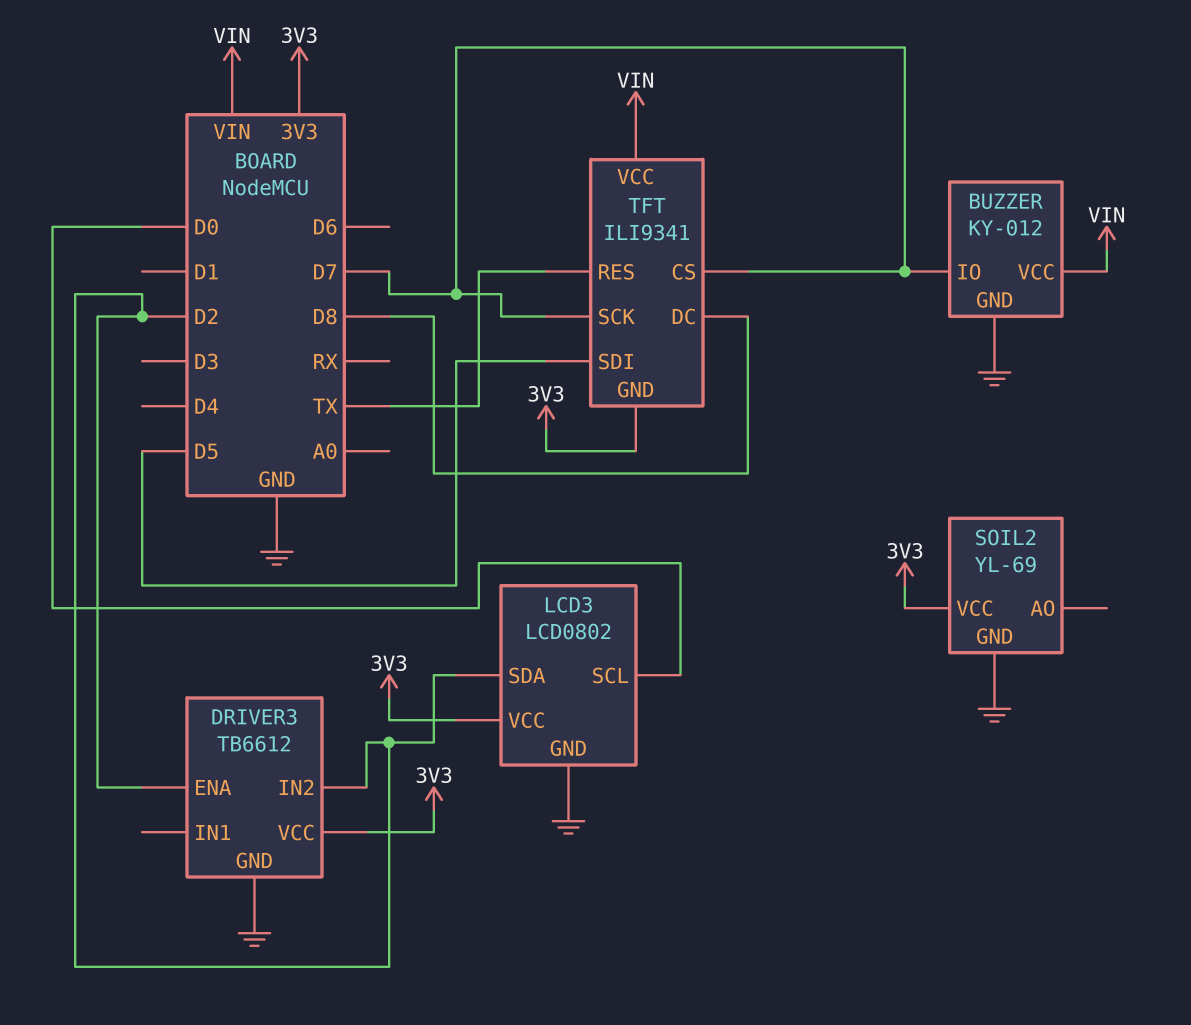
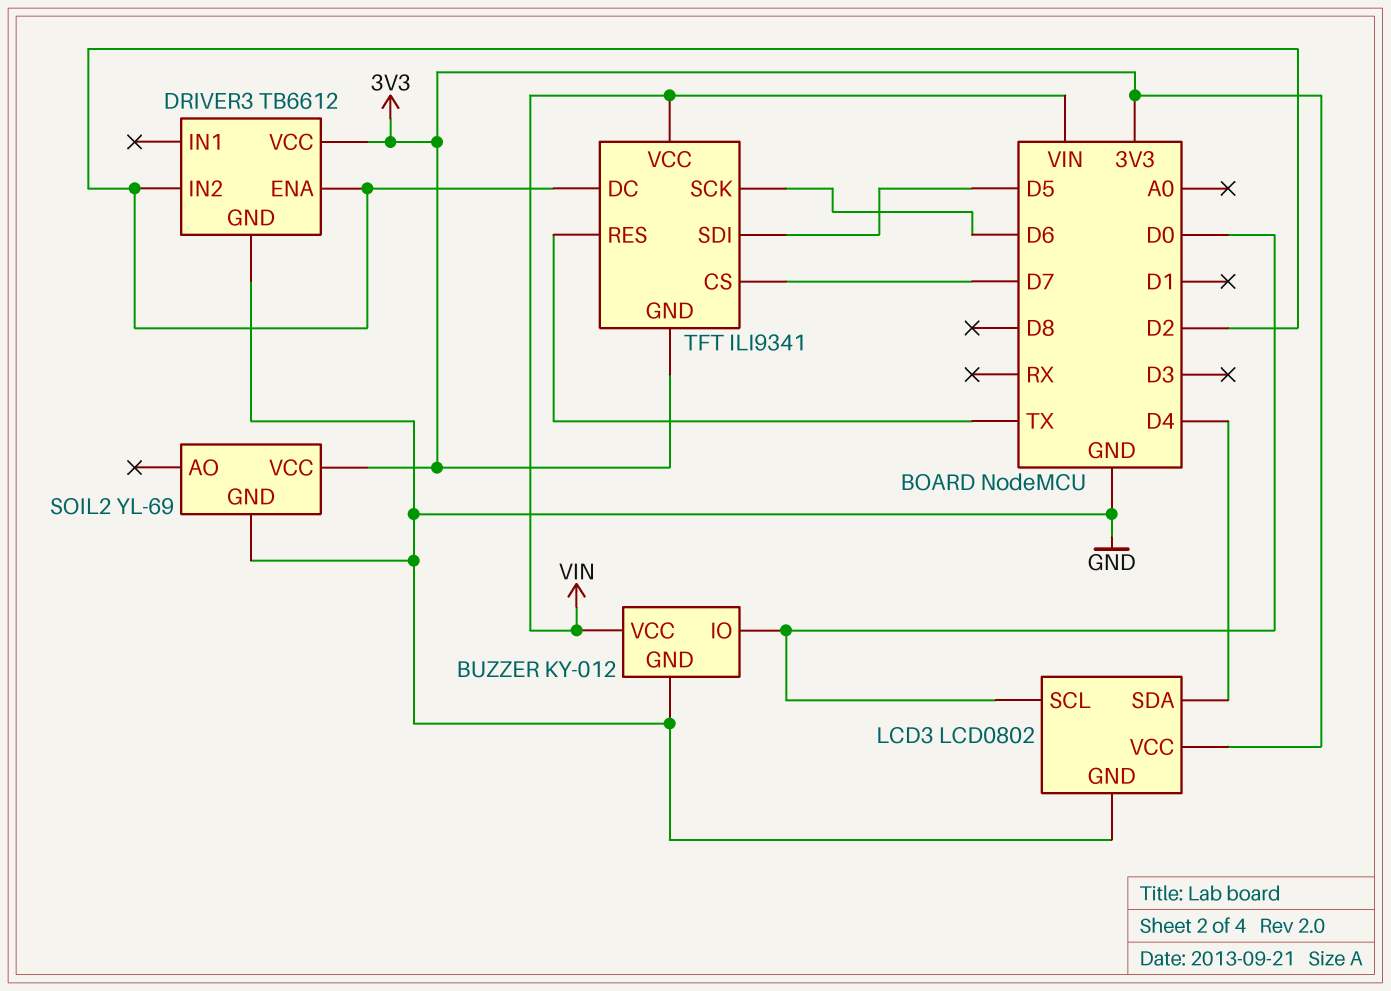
BUZZER pin IO: D7 -> D0
LCD3 pin SDA: D2 -> D4
TFT pin DC: D8 -> D2
TFT pin SCK: D7 -> D6

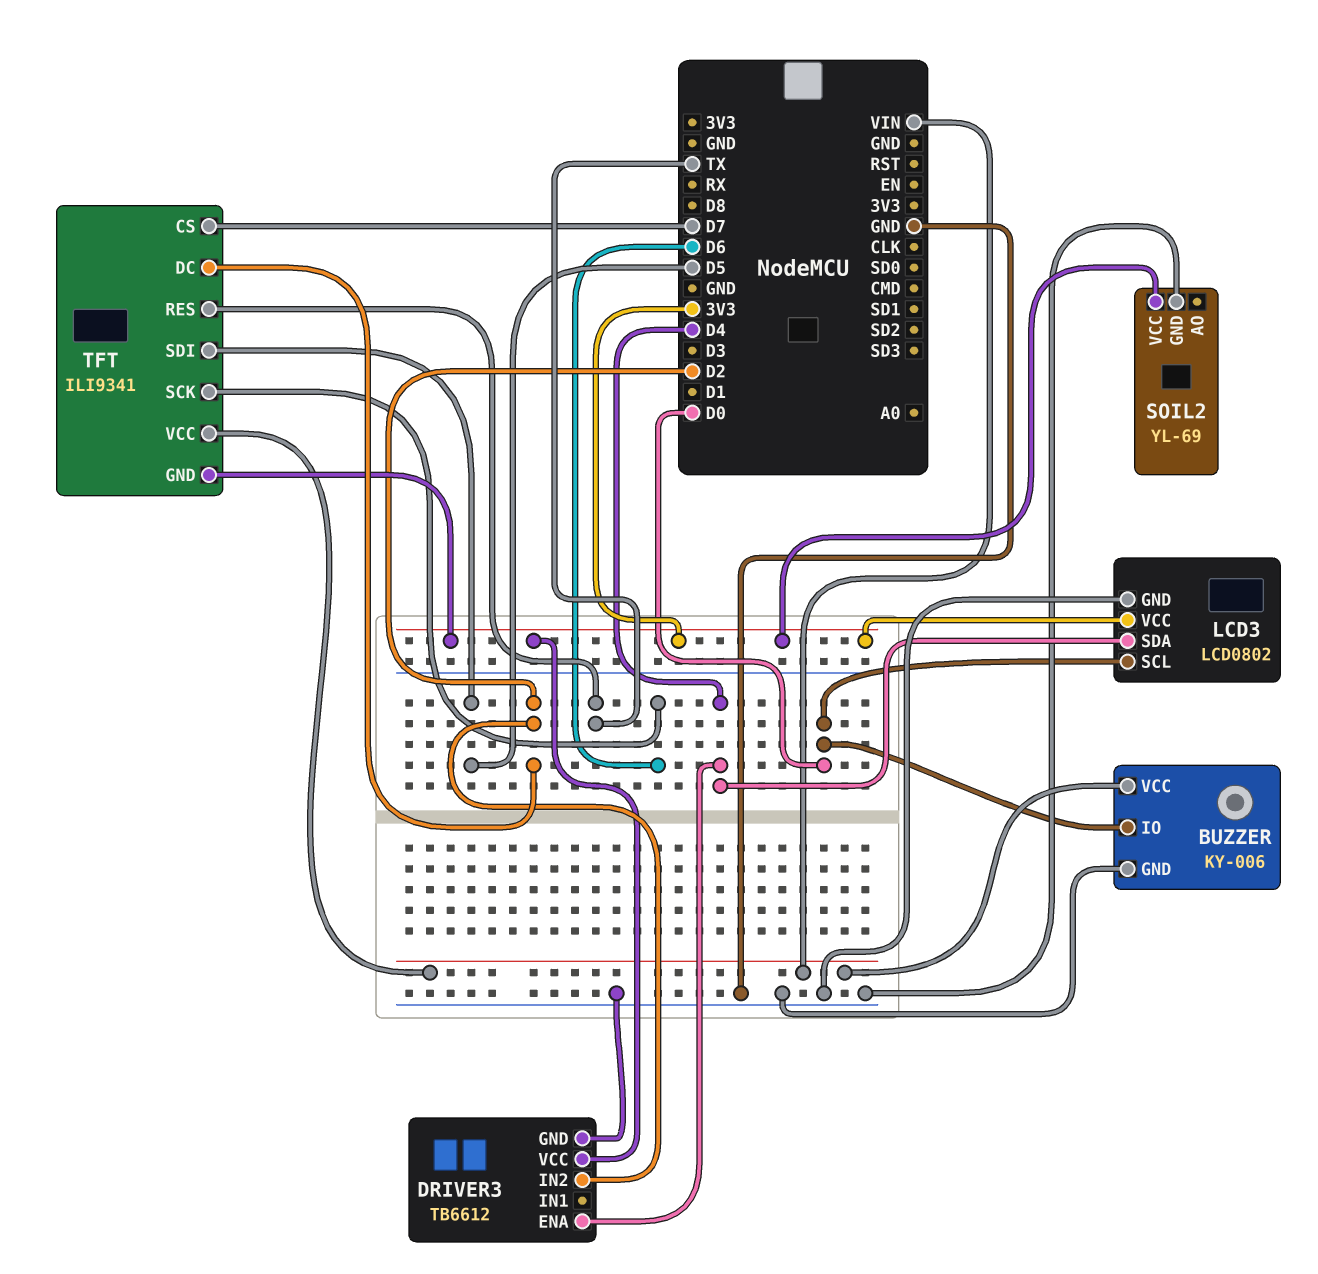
BUZZER: KY-012 -> KY-006
DRIVER3 pin ENA: D2 -> D4

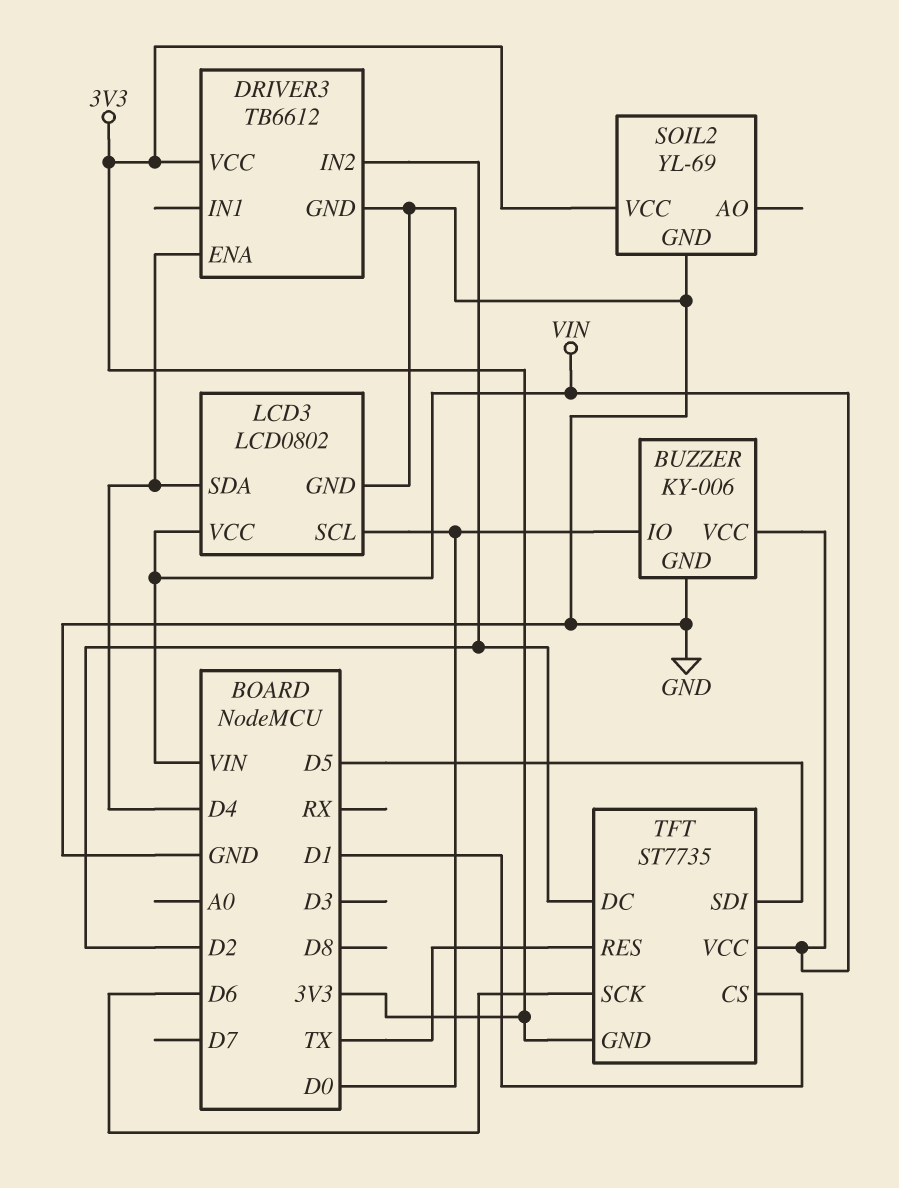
LCD3 pin VCC: 3V3 -> VIN
TFT: ILI9341 -> ST7735
TFT pin CS: D7 -> D1

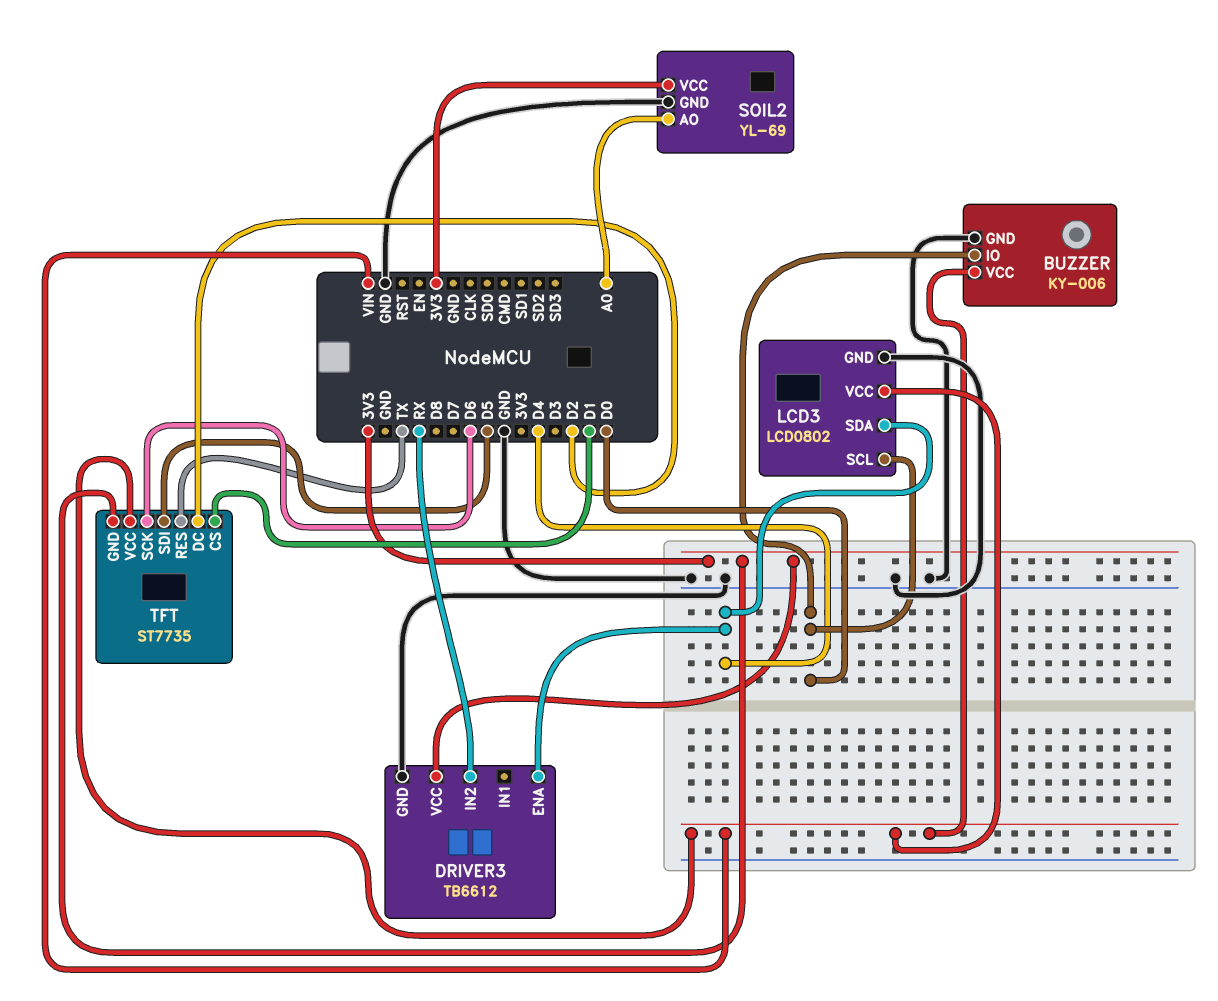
DRIVER3 pin IN2: D2 -> RX
SOIL2 pin AO: none -> A0

